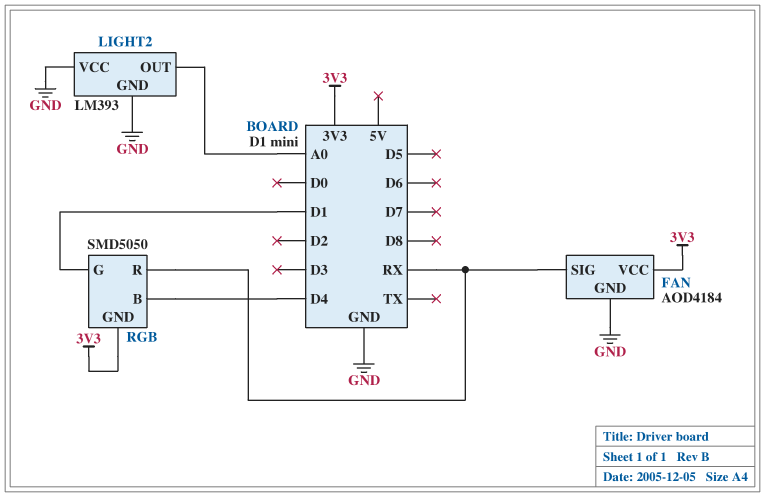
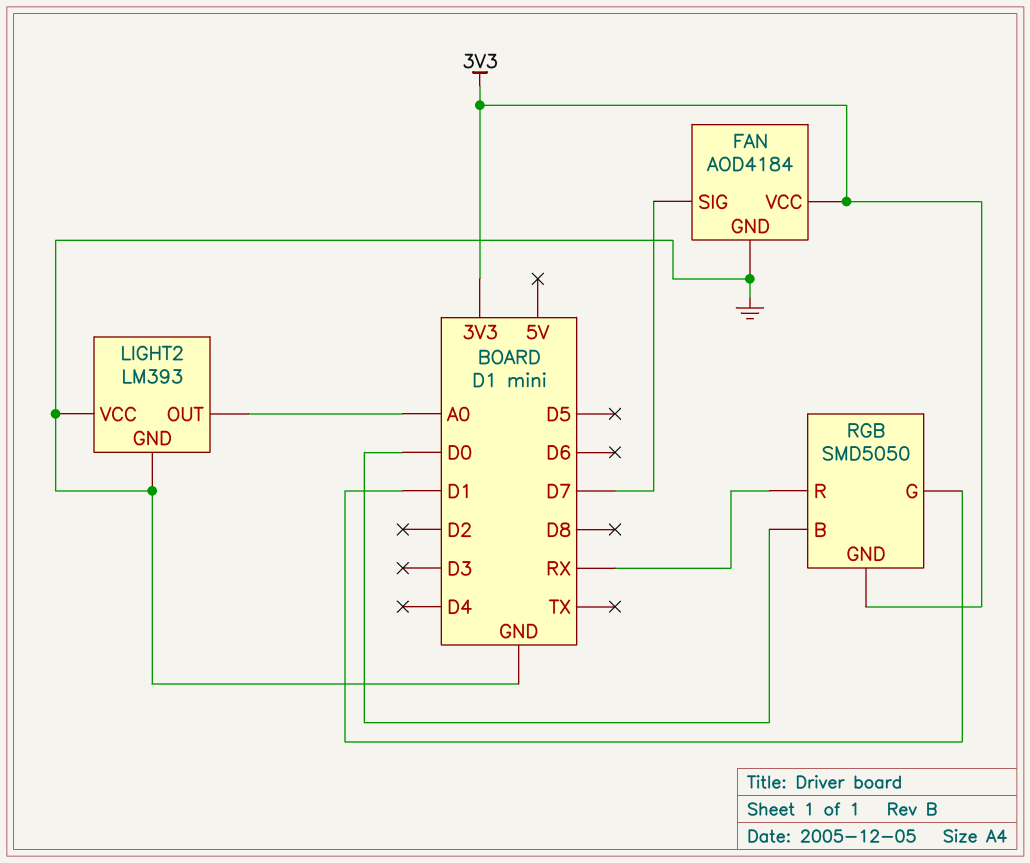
FAN pin SIG: RX -> D7
RGB pin B: D4 -> D0

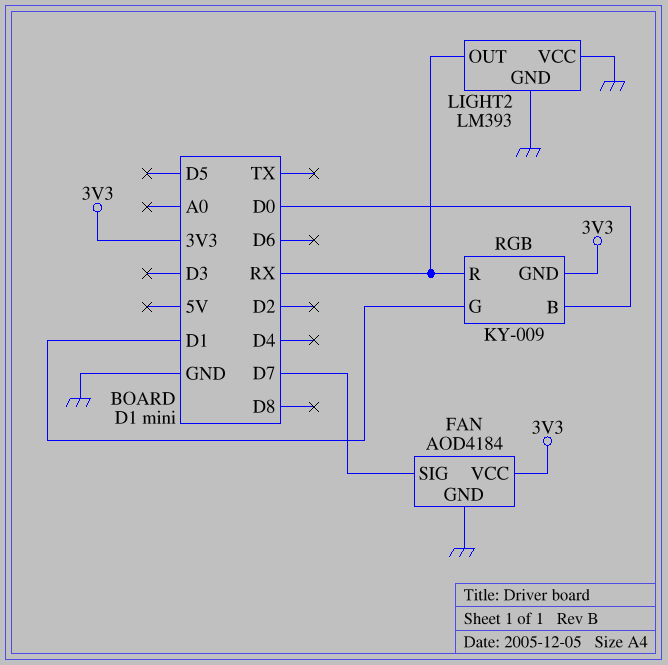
LIGHT2 pin OUT: A0 -> RX
RGB: SMD5050 -> KY-009

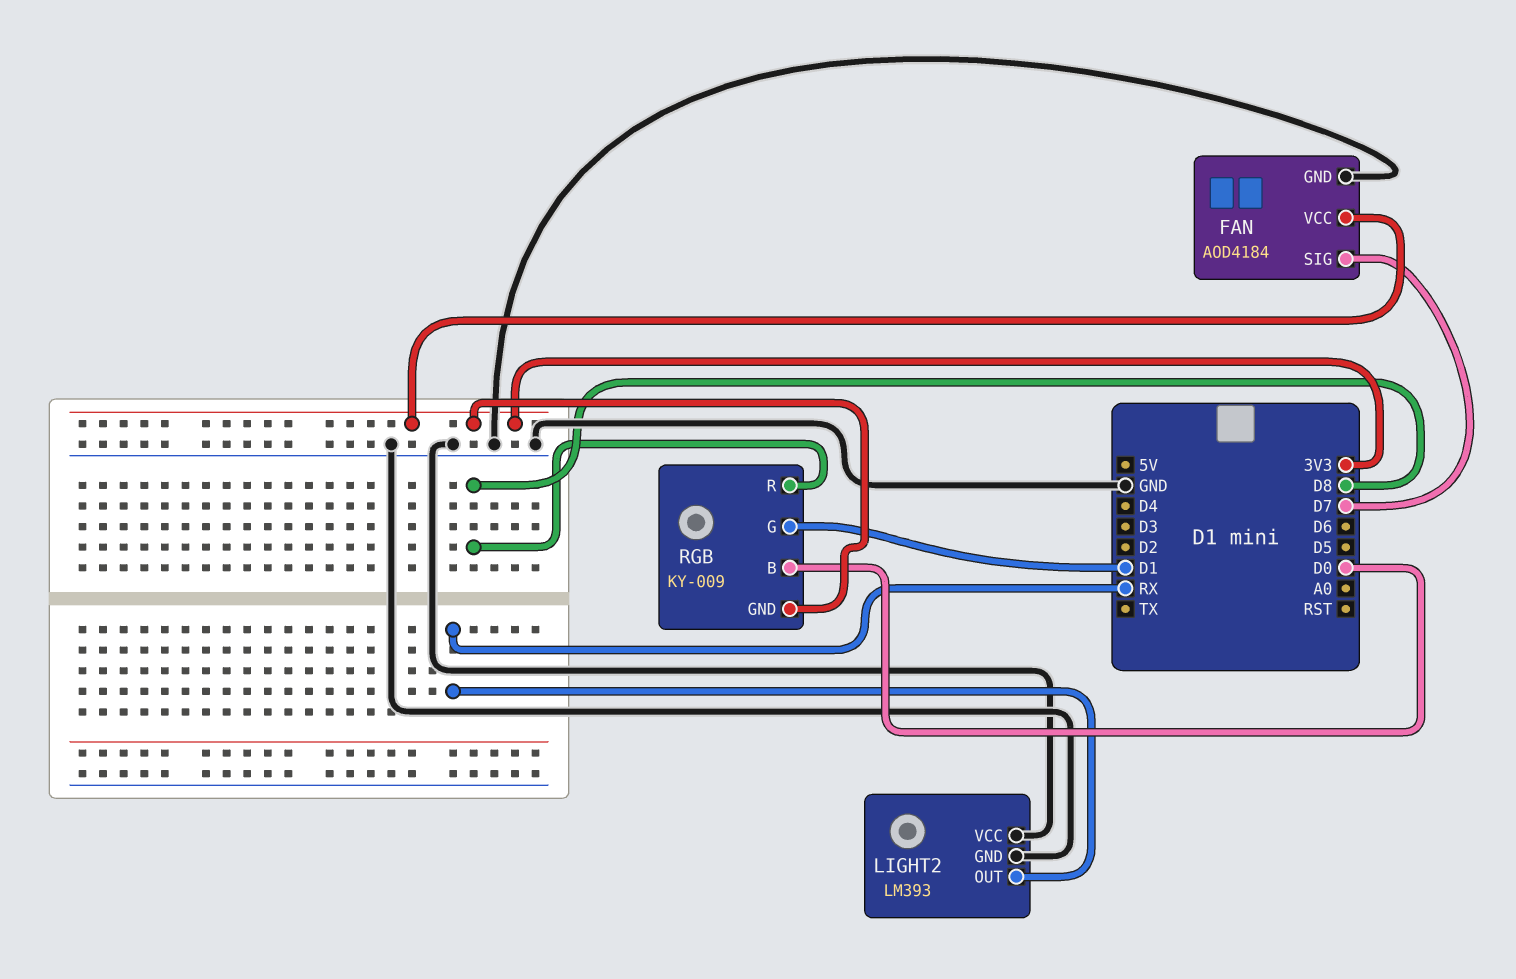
RGB pin R: RX -> D8

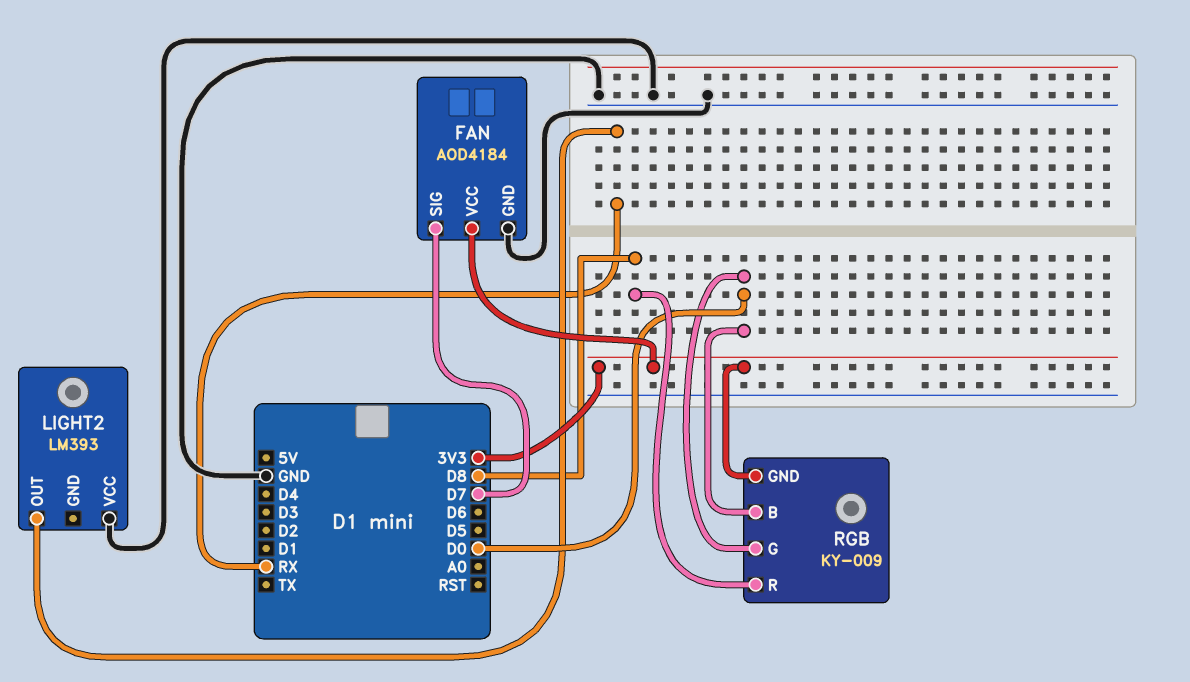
LIGHT2 pin GND: GND -> none
RGB pin G: D1 -> D0

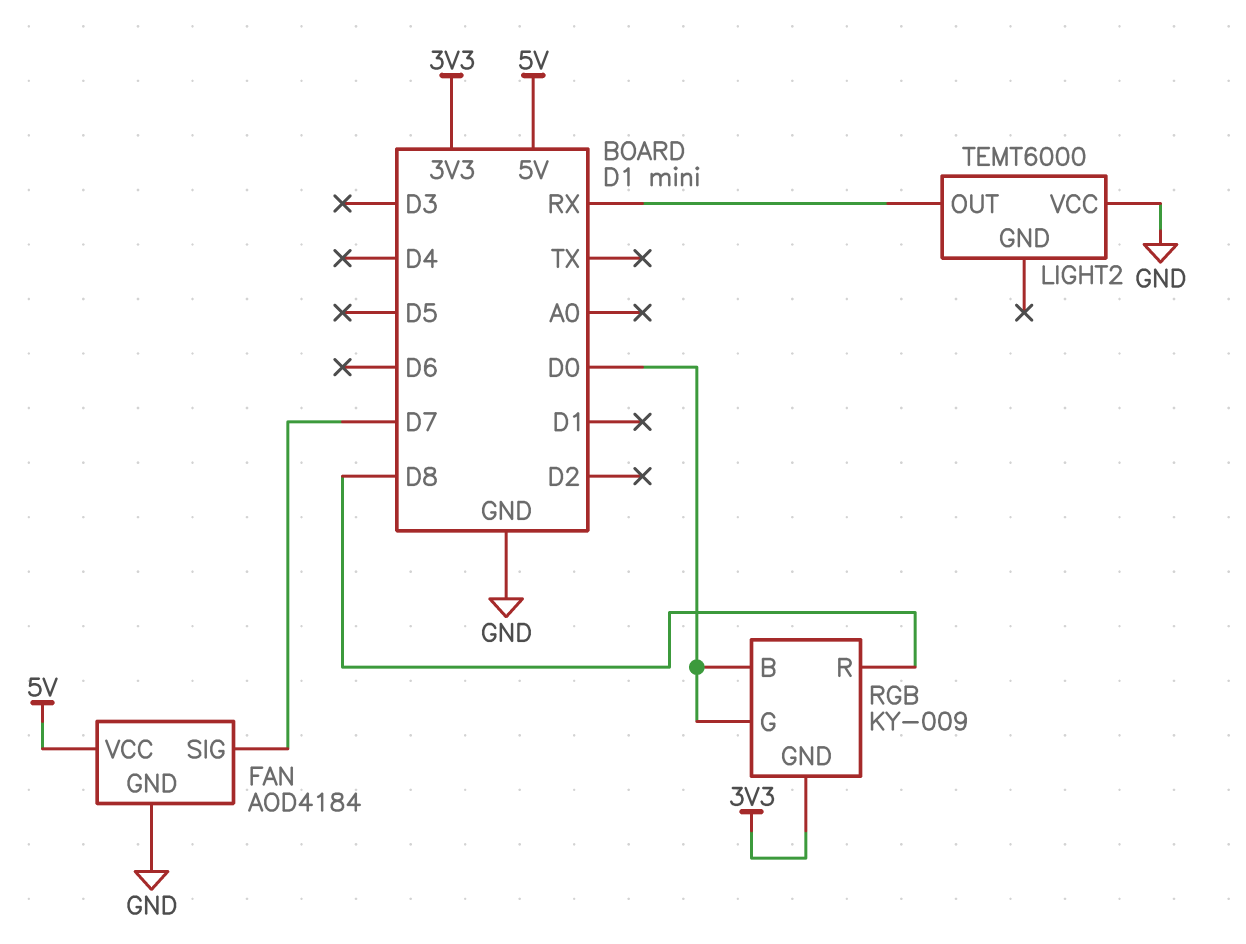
FAN pin VCC: 3V3 -> 5V
LIGHT2: LM393 -> TEMT6000

